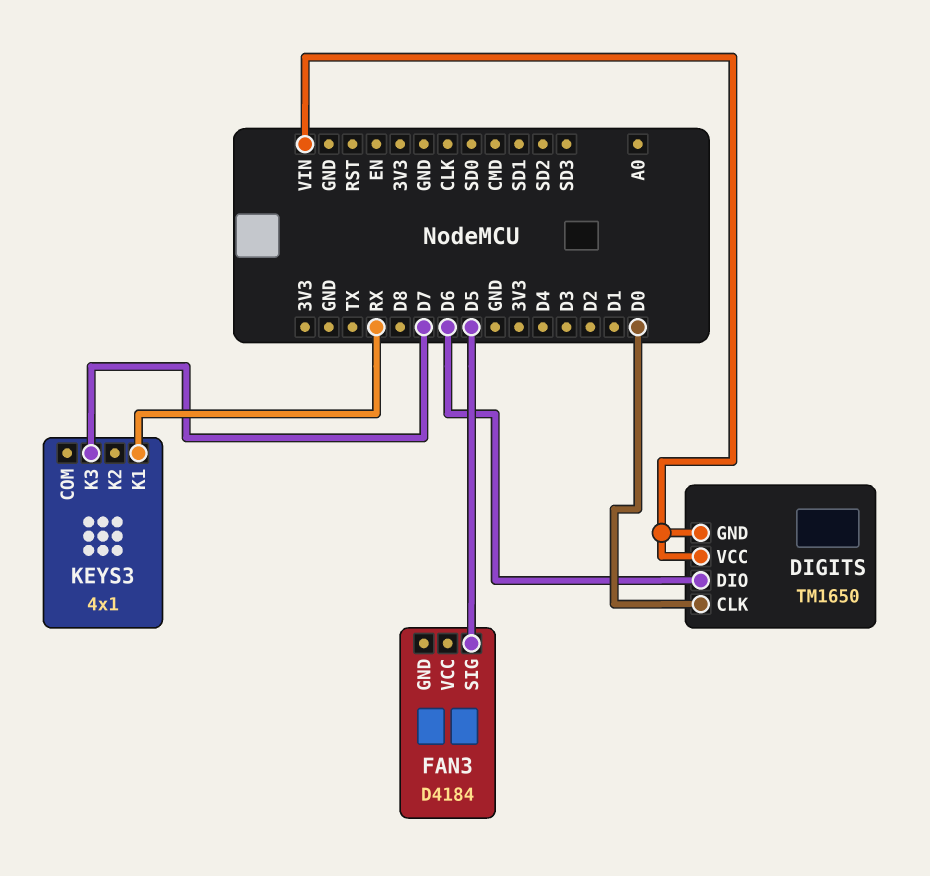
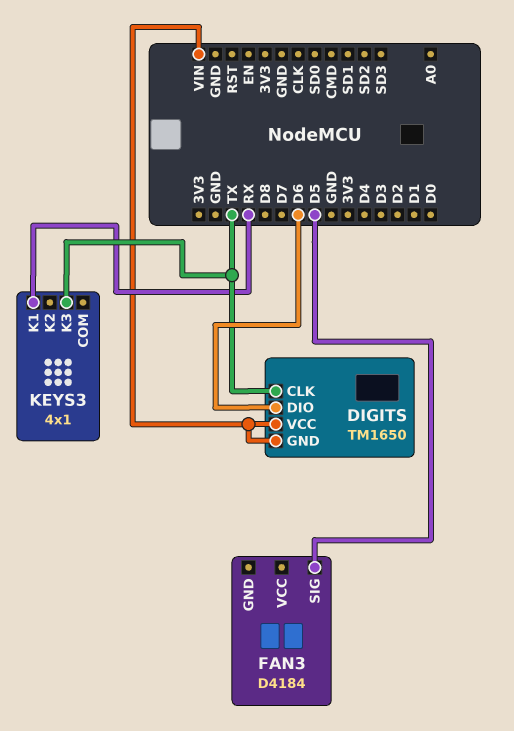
DIGITS pin CLK: D0 -> TX
KEYS3 pin K3: D7 -> TX

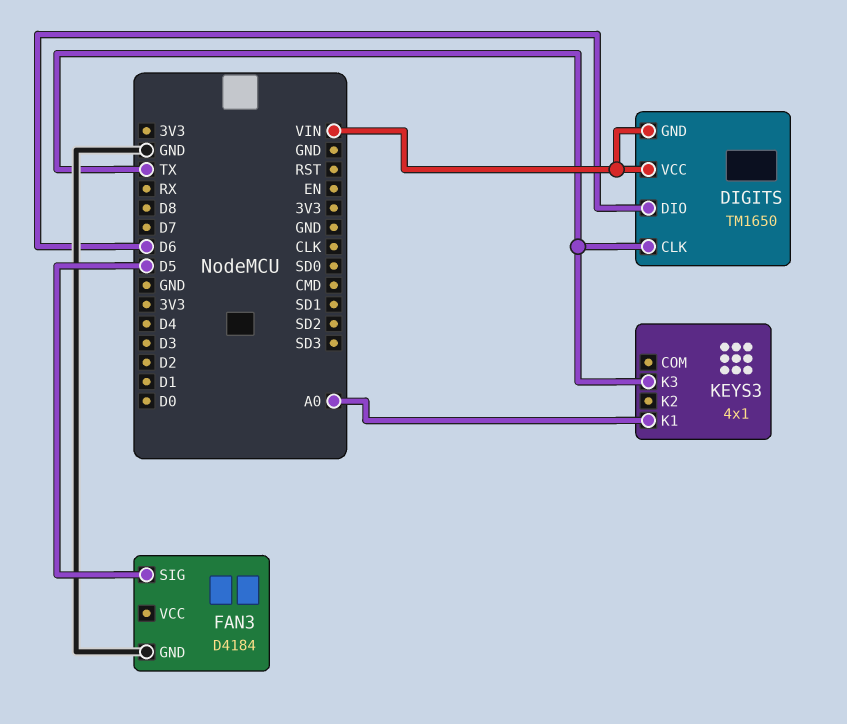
FAN3 pin GND: none -> GND
KEYS3 pin K1: RX -> A0

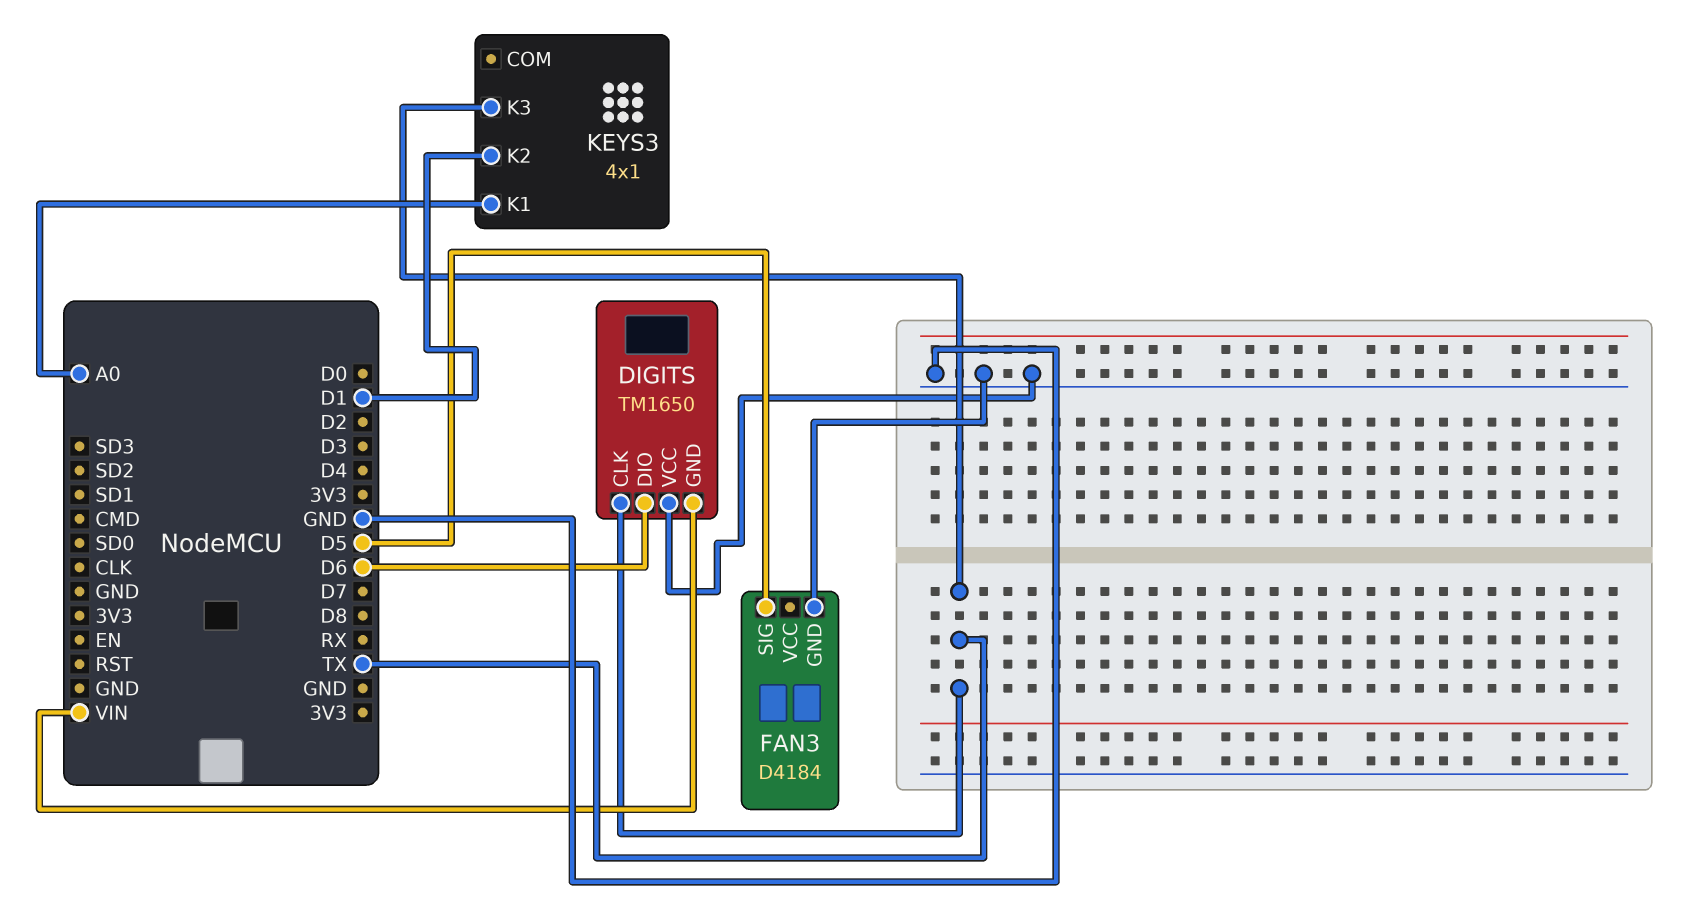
DIGITS pin VCC: VIN -> GND
KEYS3 pin K2: none -> D1

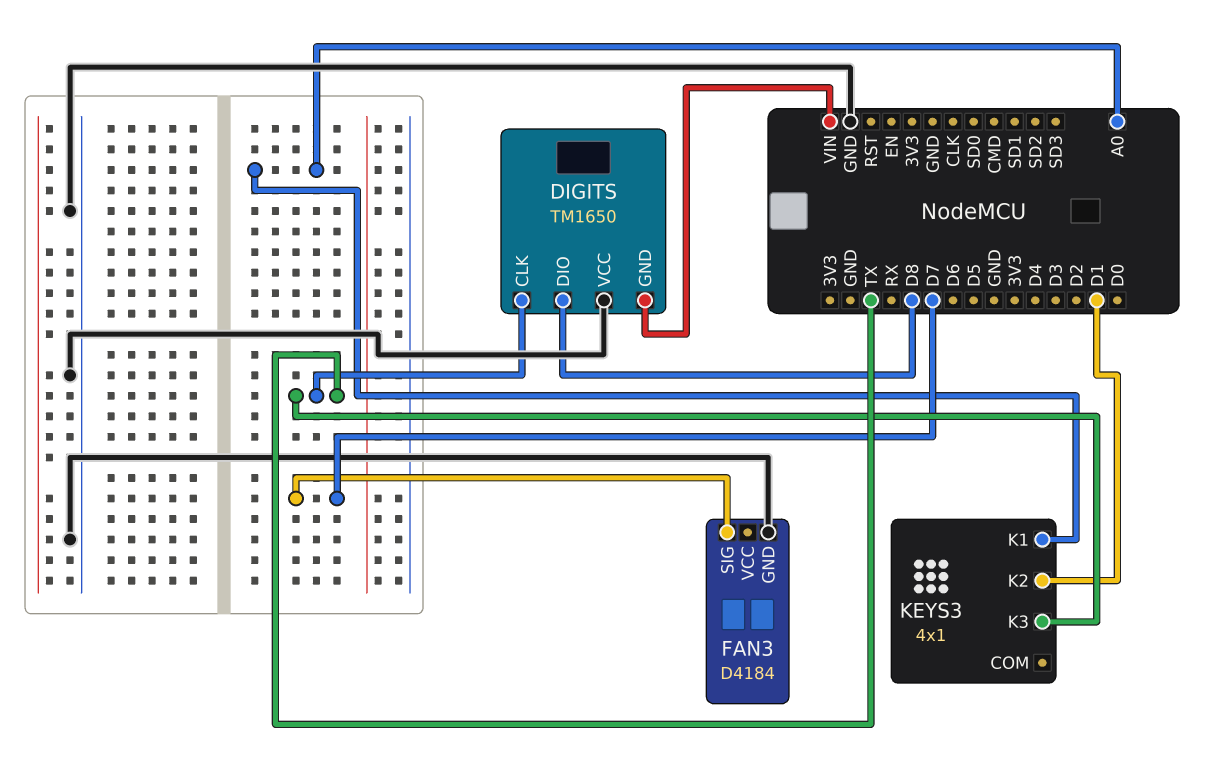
DIGITS pin DIO: D6 -> D8
FAN3 pin SIG: D5 -> D7

